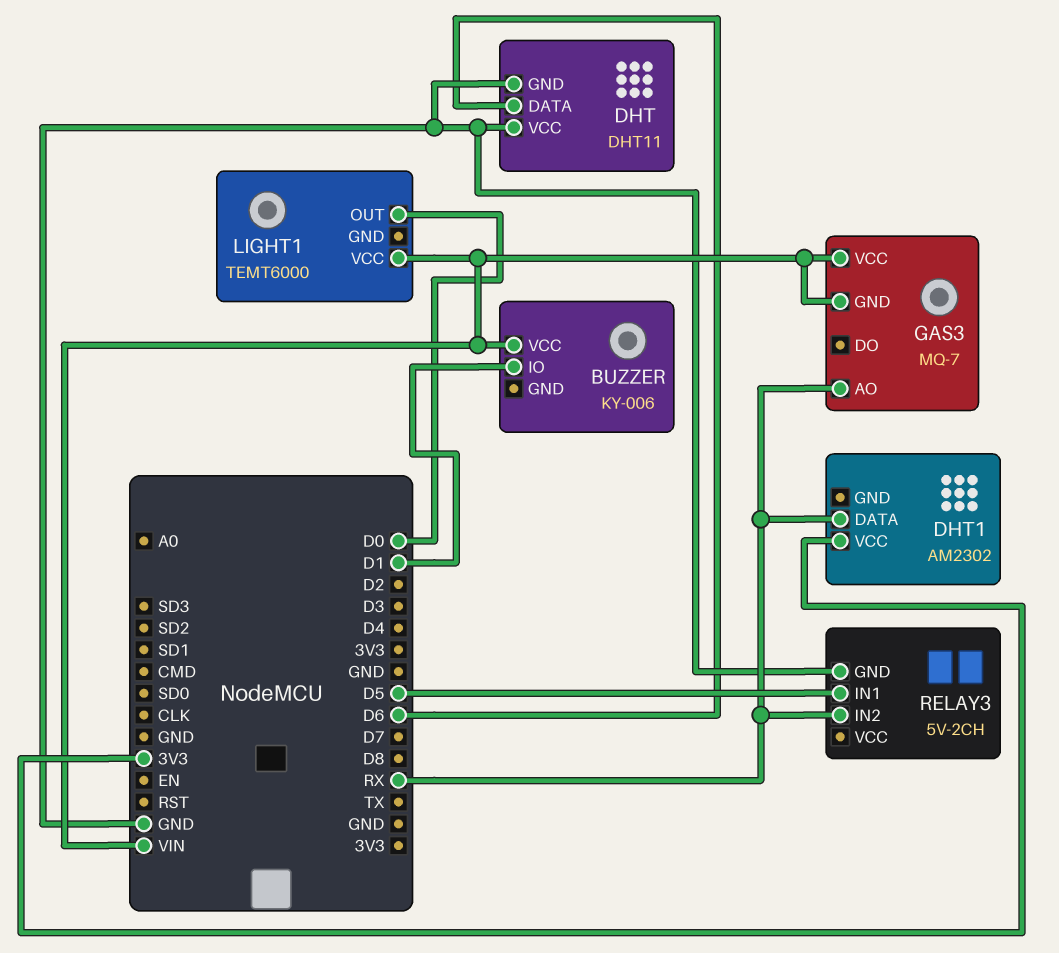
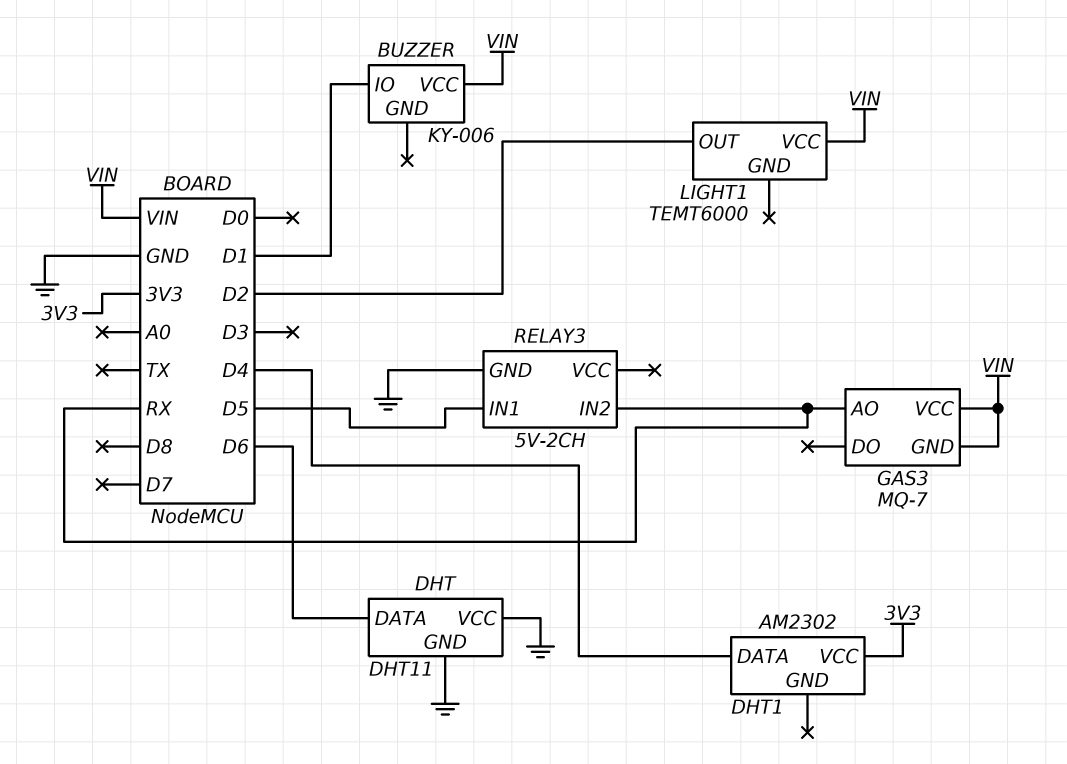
DHT1 pin DATA: RX -> D4
LIGHT1 pin OUT: D0 -> D2

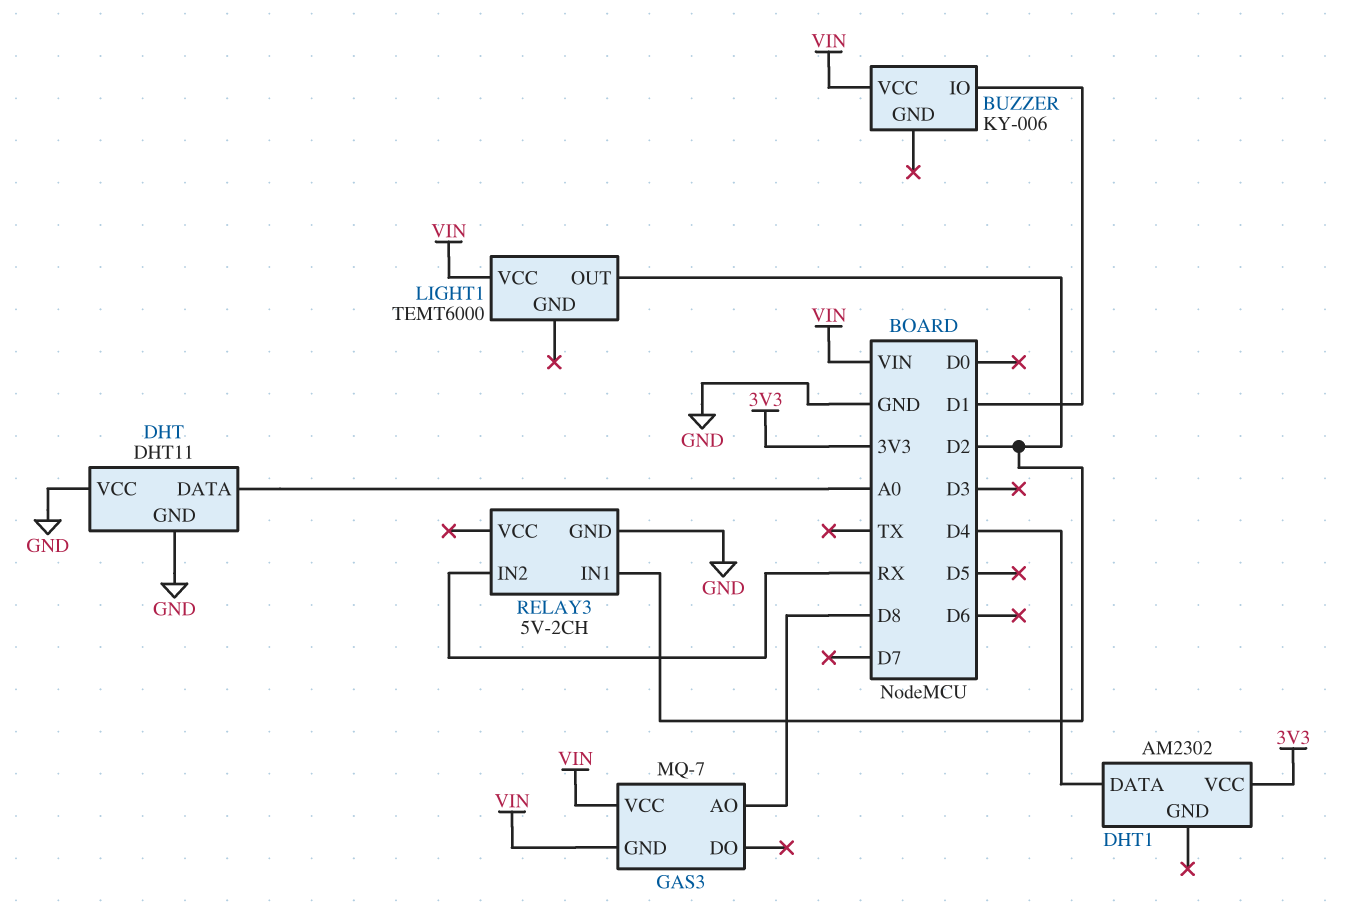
DHT pin DATA: D6 -> A0
GAS3 pin AO: RX -> D8
RELAY3 pin IN1: D5 -> D2

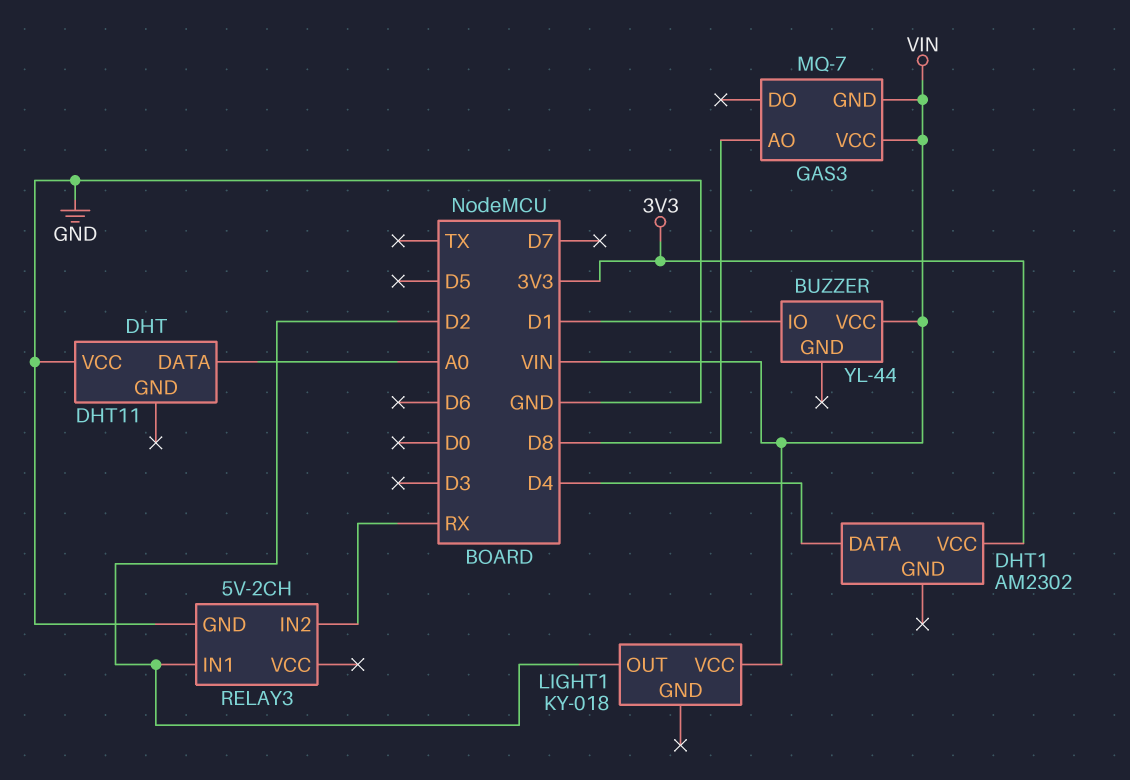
BUZZER: KY-006 -> YL-44
DHT pin GND: GND -> none
LIGHT1: TEMT6000 -> KY-018

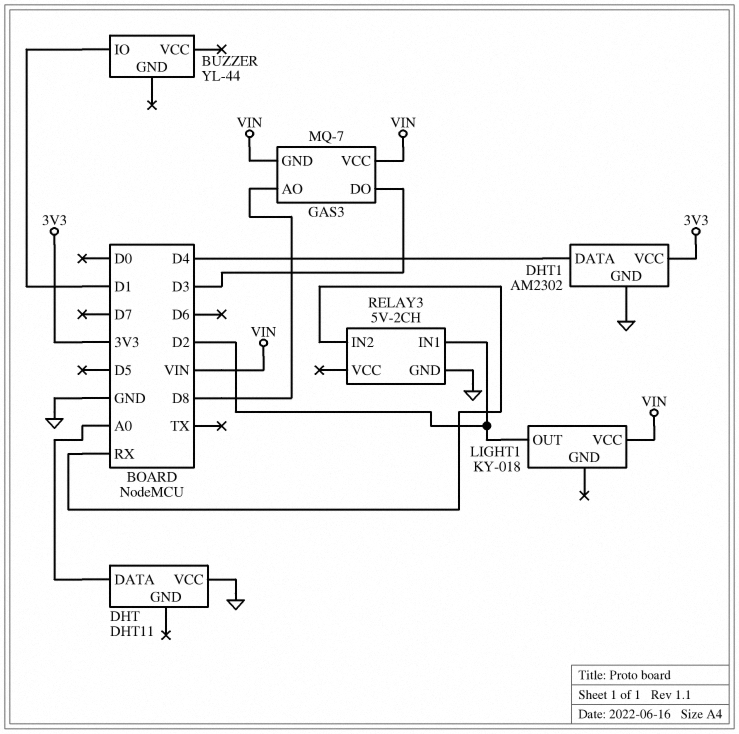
BUZZER pin VCC: VIN -> none
DHT1 pin GND: none -> GND
GAS3 pin DO: none -> D3

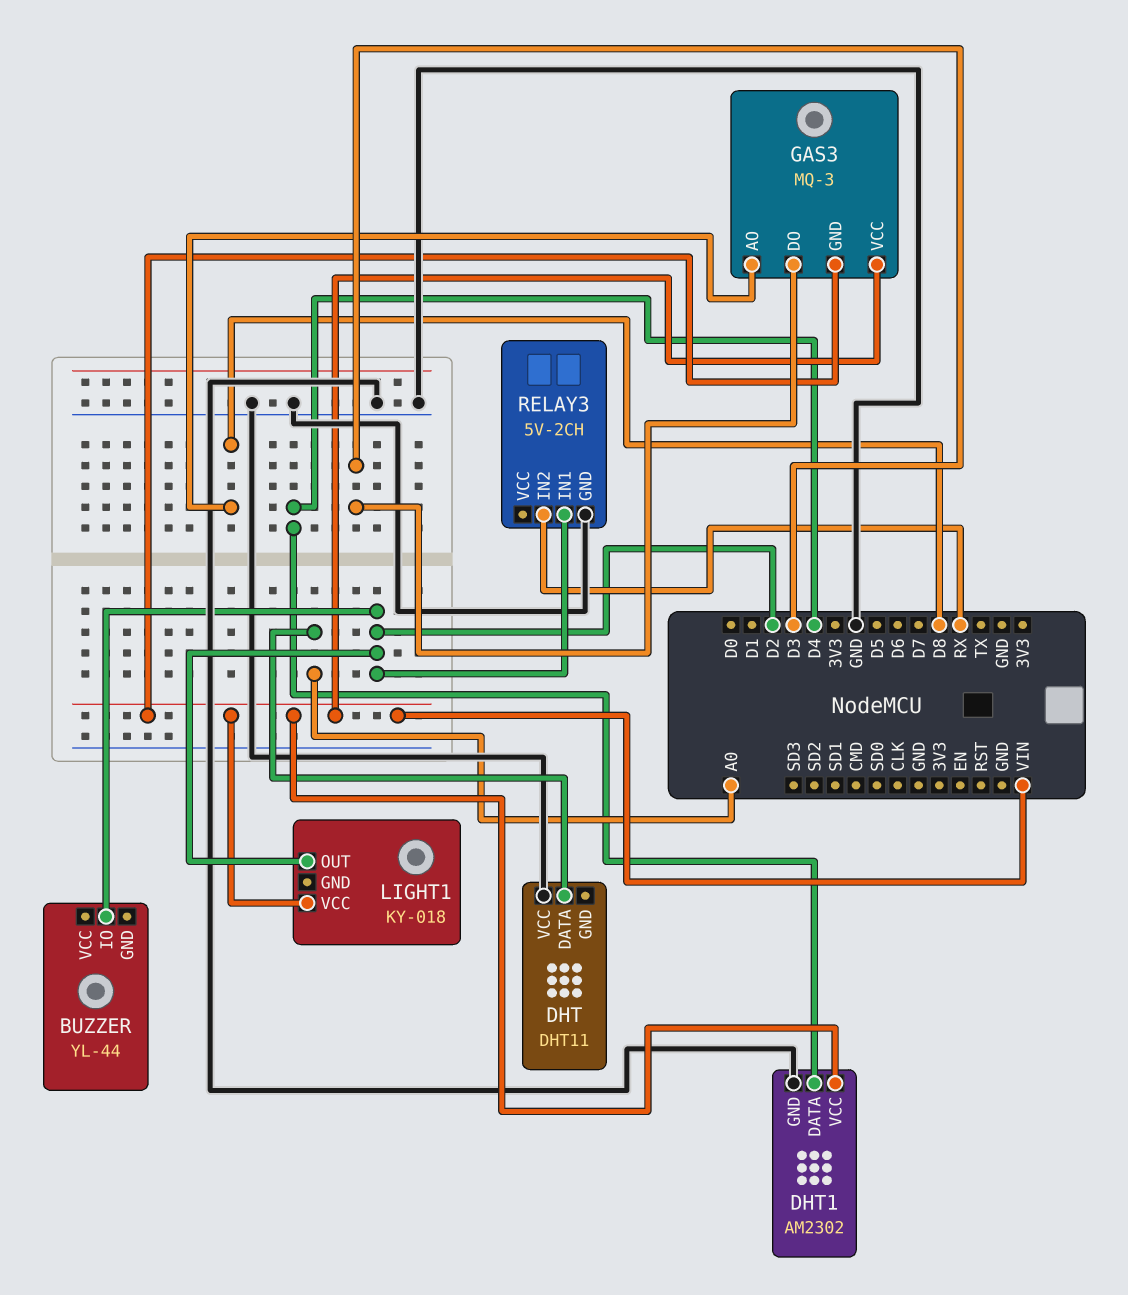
BUZZER pin IO: D1 -> D2
DHT1 pin VCC: 3V3 -> VIN
GAS3: MQ-7 -> MQ-3

